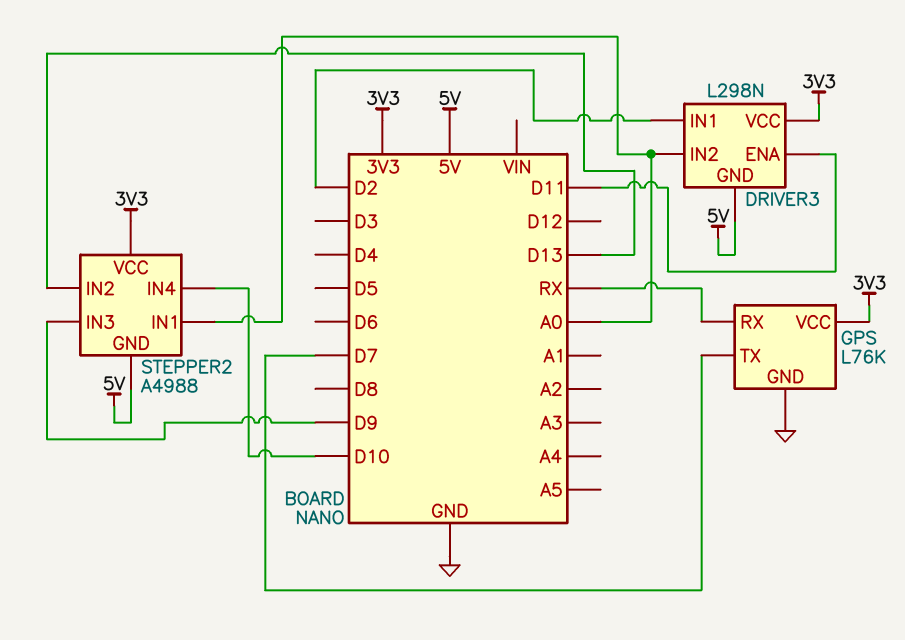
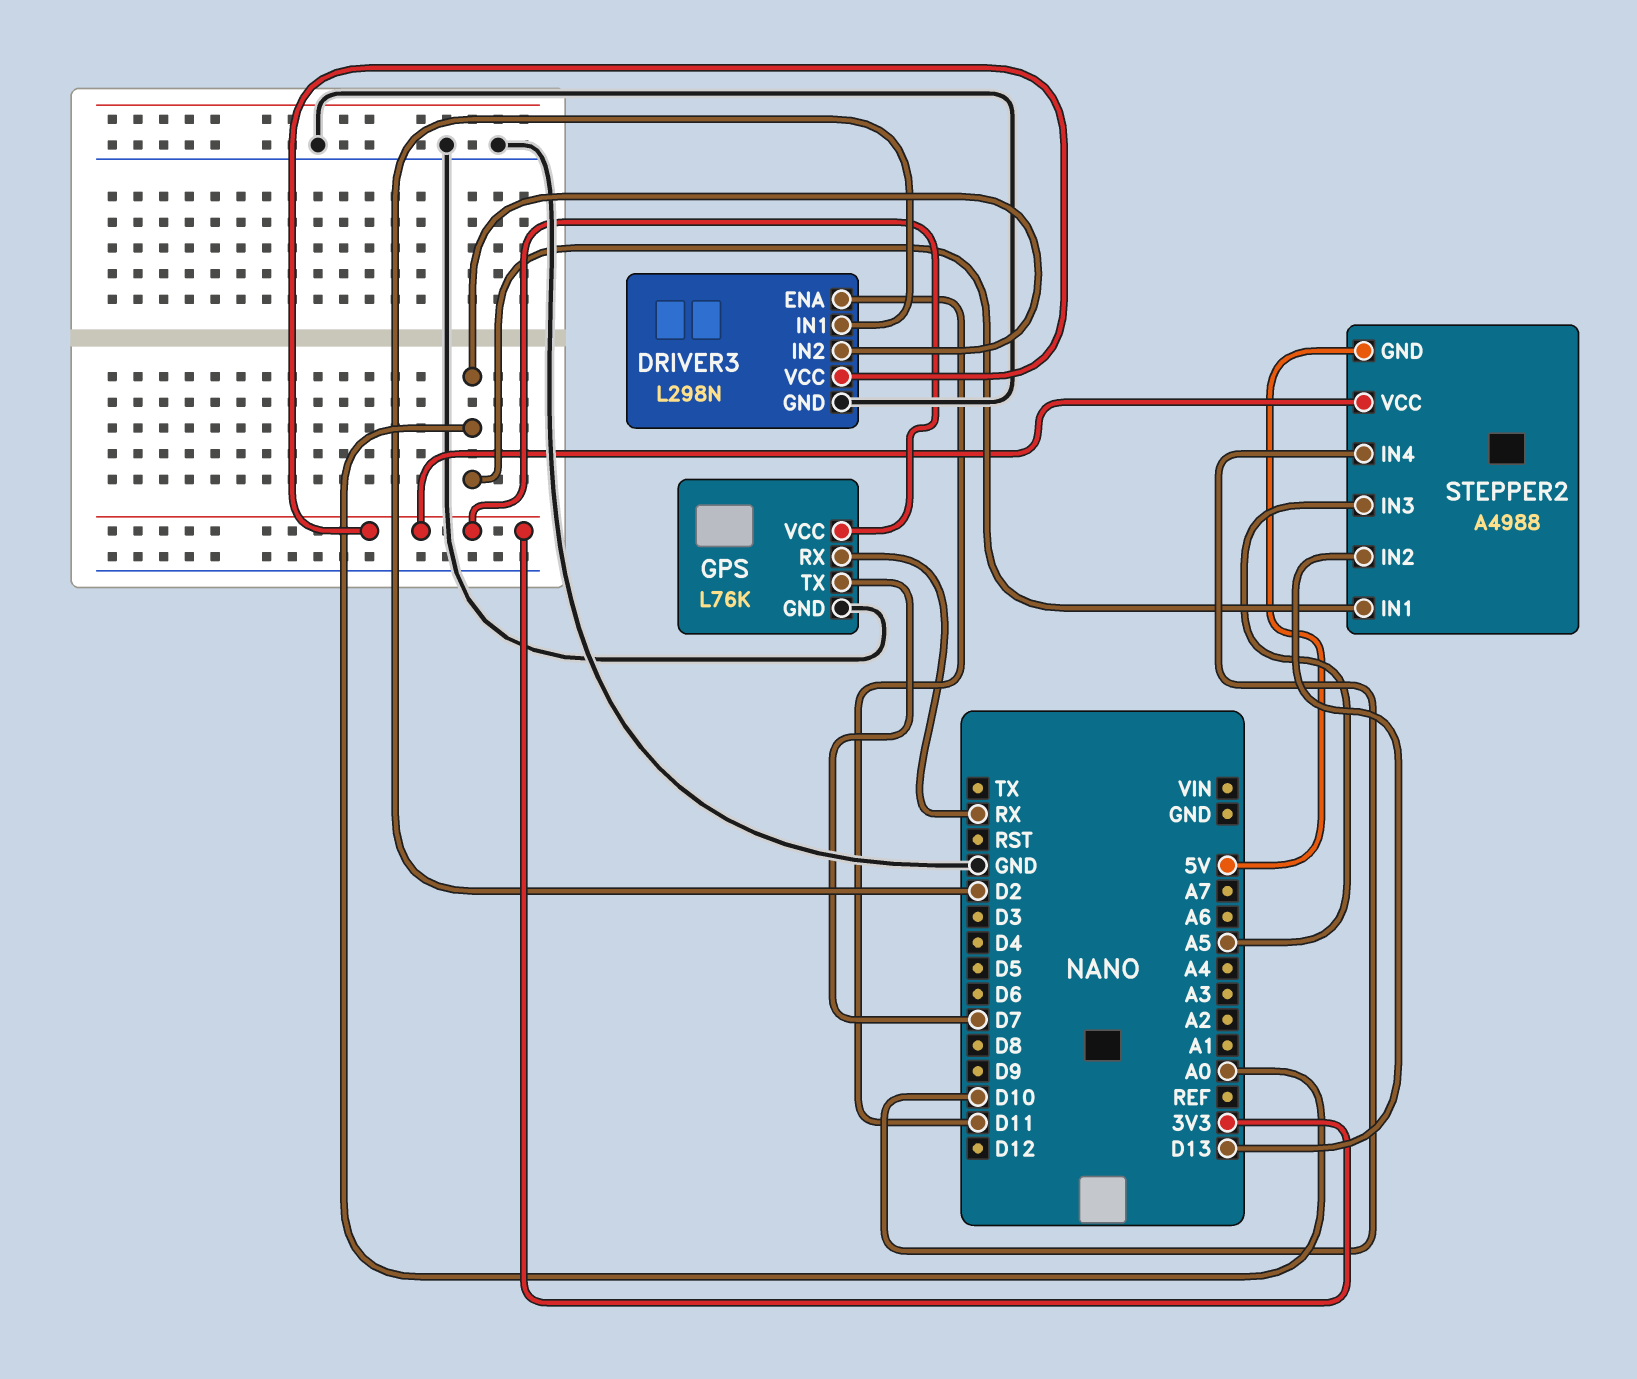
DRIVER3 pin GND: 5V -> GND
STEPPER2 pin IN3: D9 -> A5

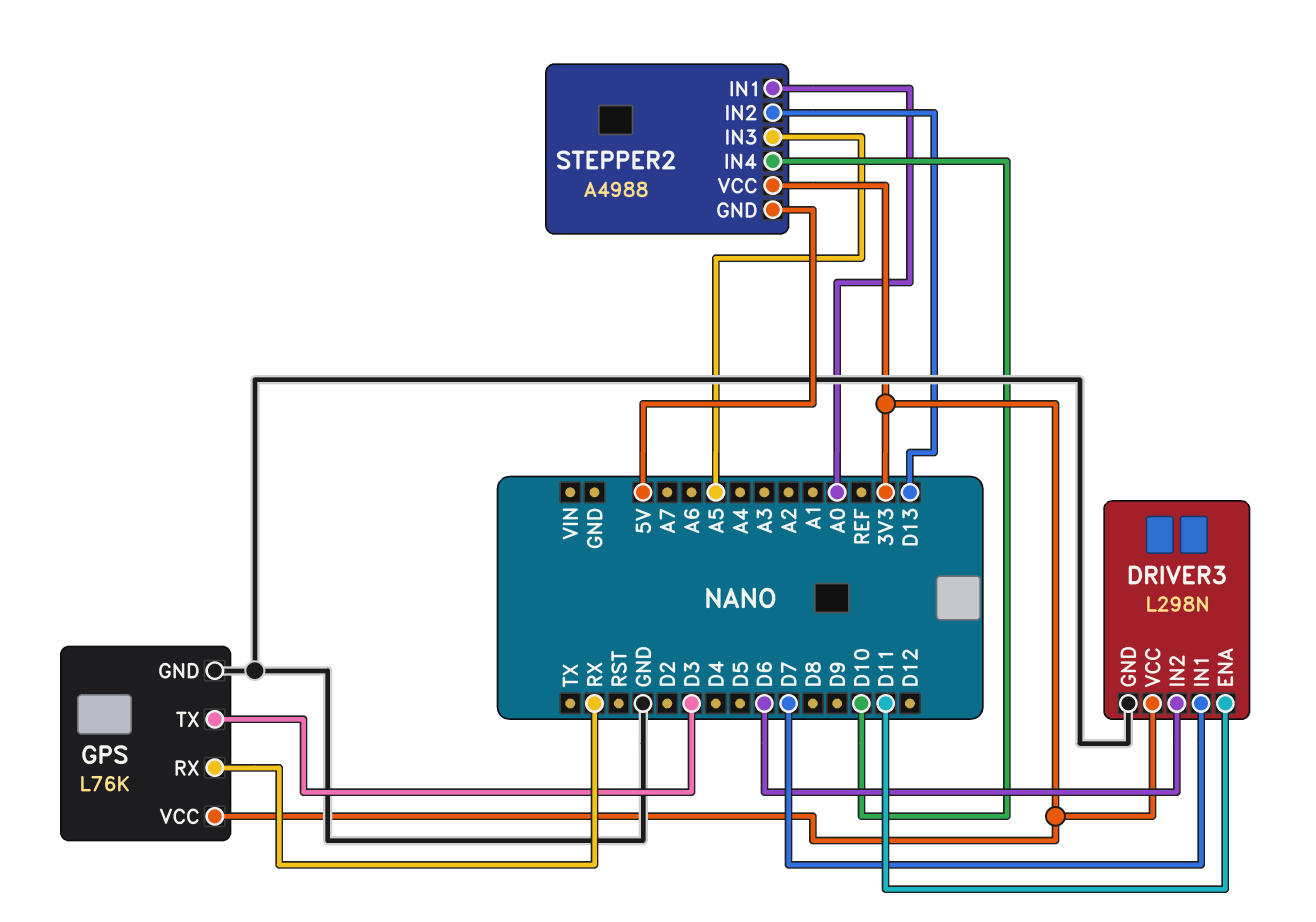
DRIVER3 pin IN1: D2 -> D7
DRIVER3 pin IN2: A0 -> D6
GPS pin TX: D7 -> D3

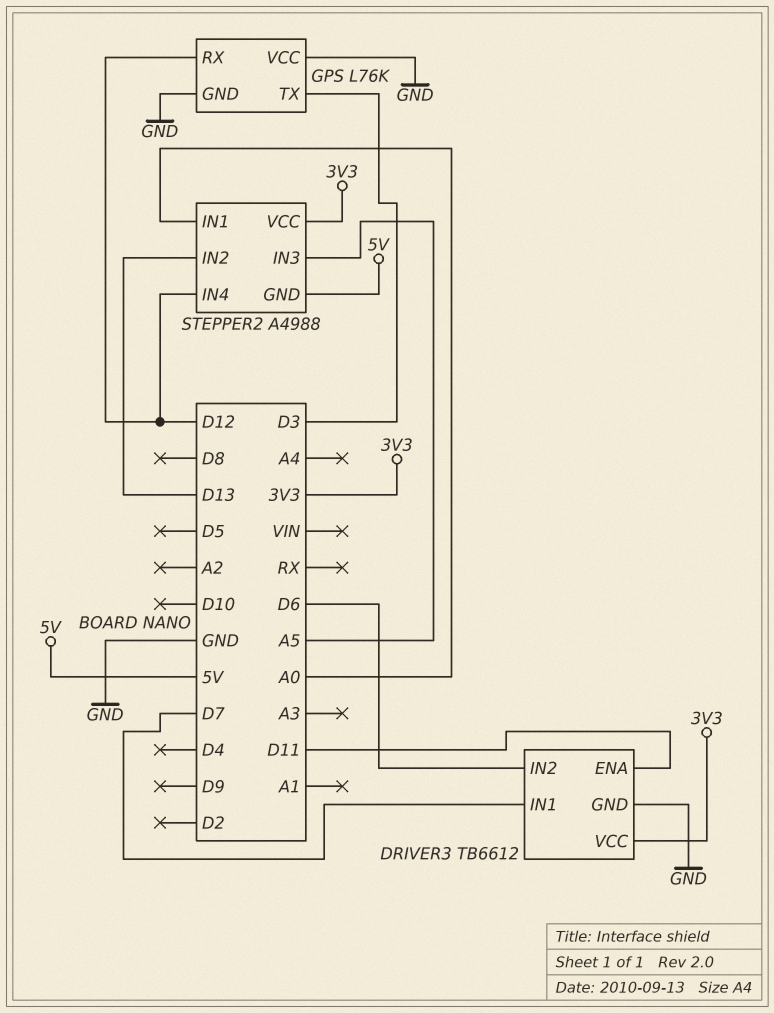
DRIVER3: L298N -> TB6612
GPS pin RX: RX -> D12
GPS pin VCC: 3V3 -> GND
STEPPER2 pin IN4: D10 -> D12

